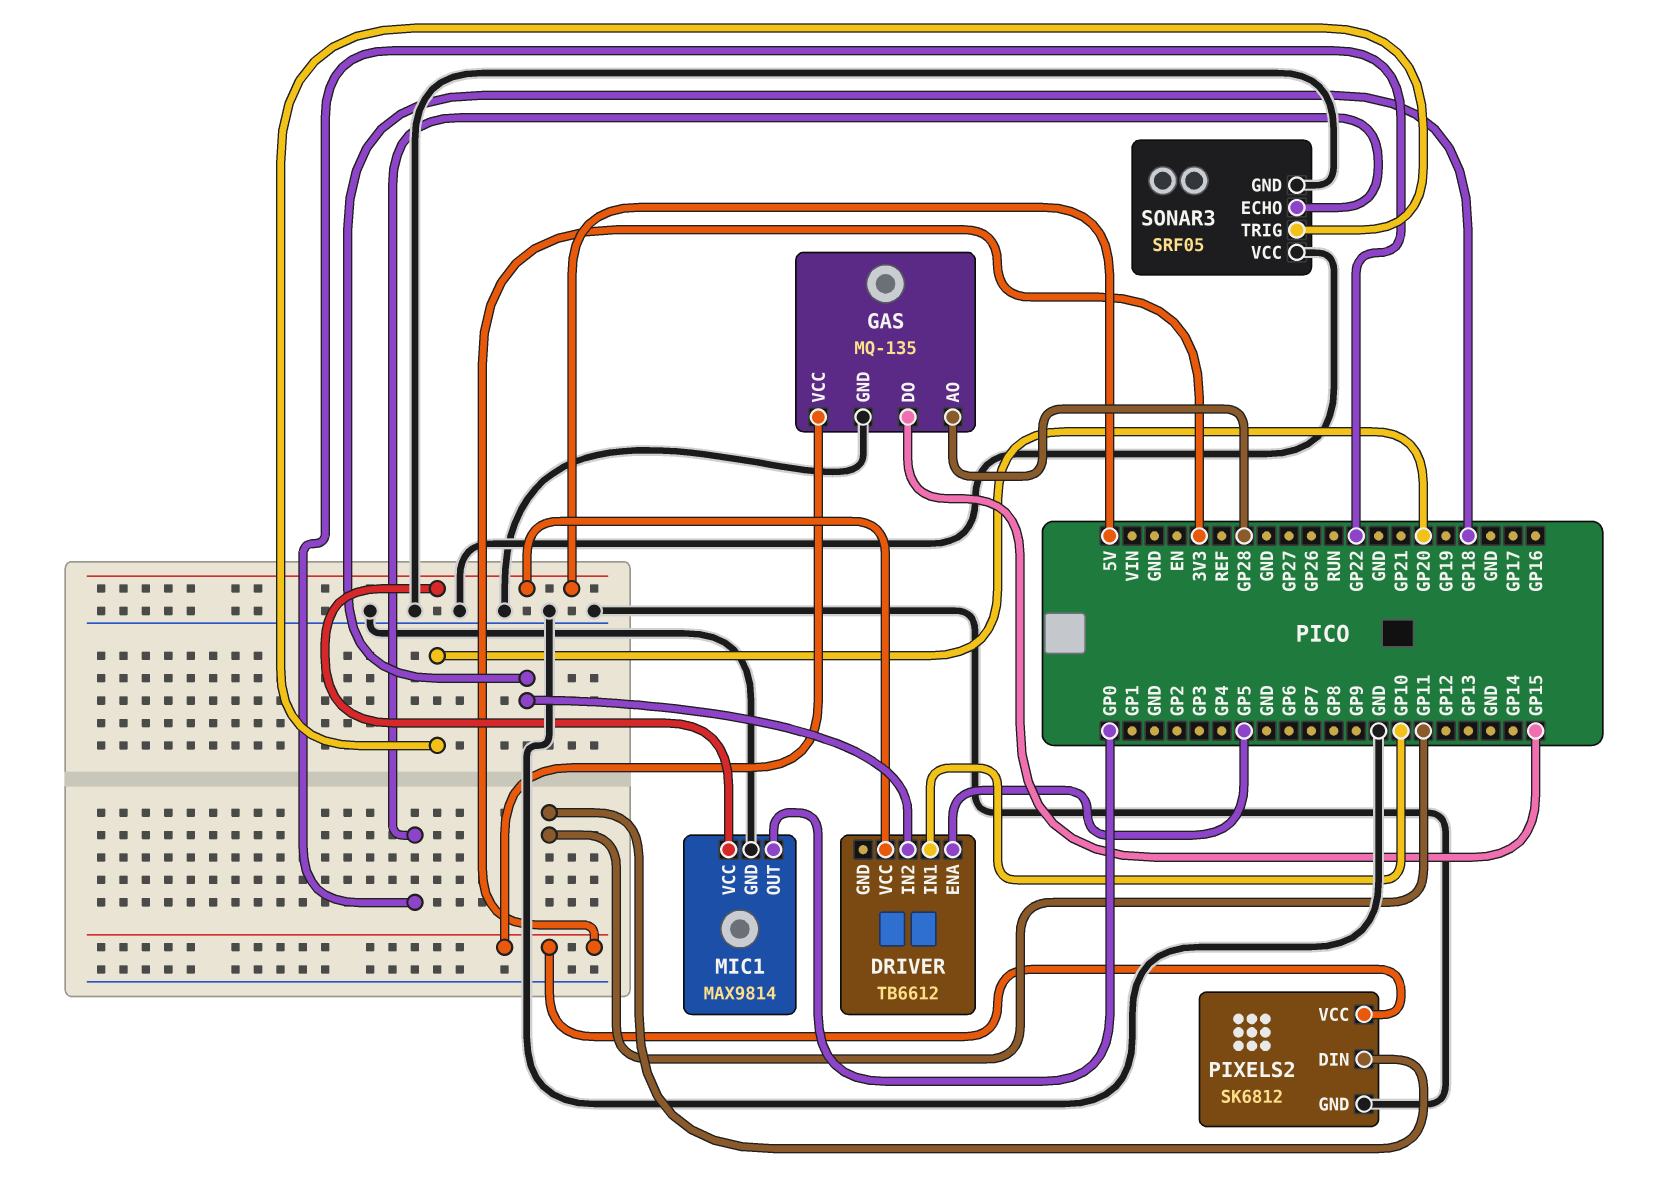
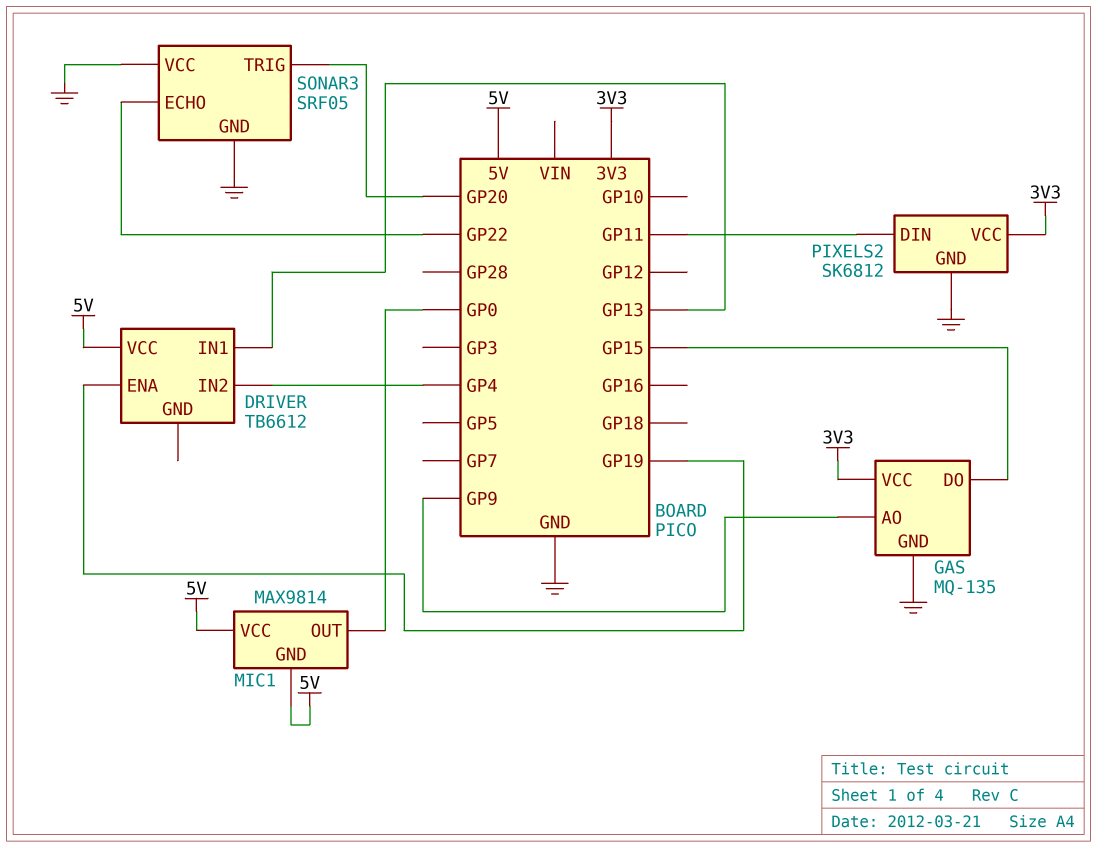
DRIVER pin ENA: GP5 -> GP19
DRIVER pin IN1: GP10 -> GP13
DRIVER pin IN2: GP18 -> GP4
GAS pin AO: GP28 -> GP9
MIC1 pin GND: GND -> 5V

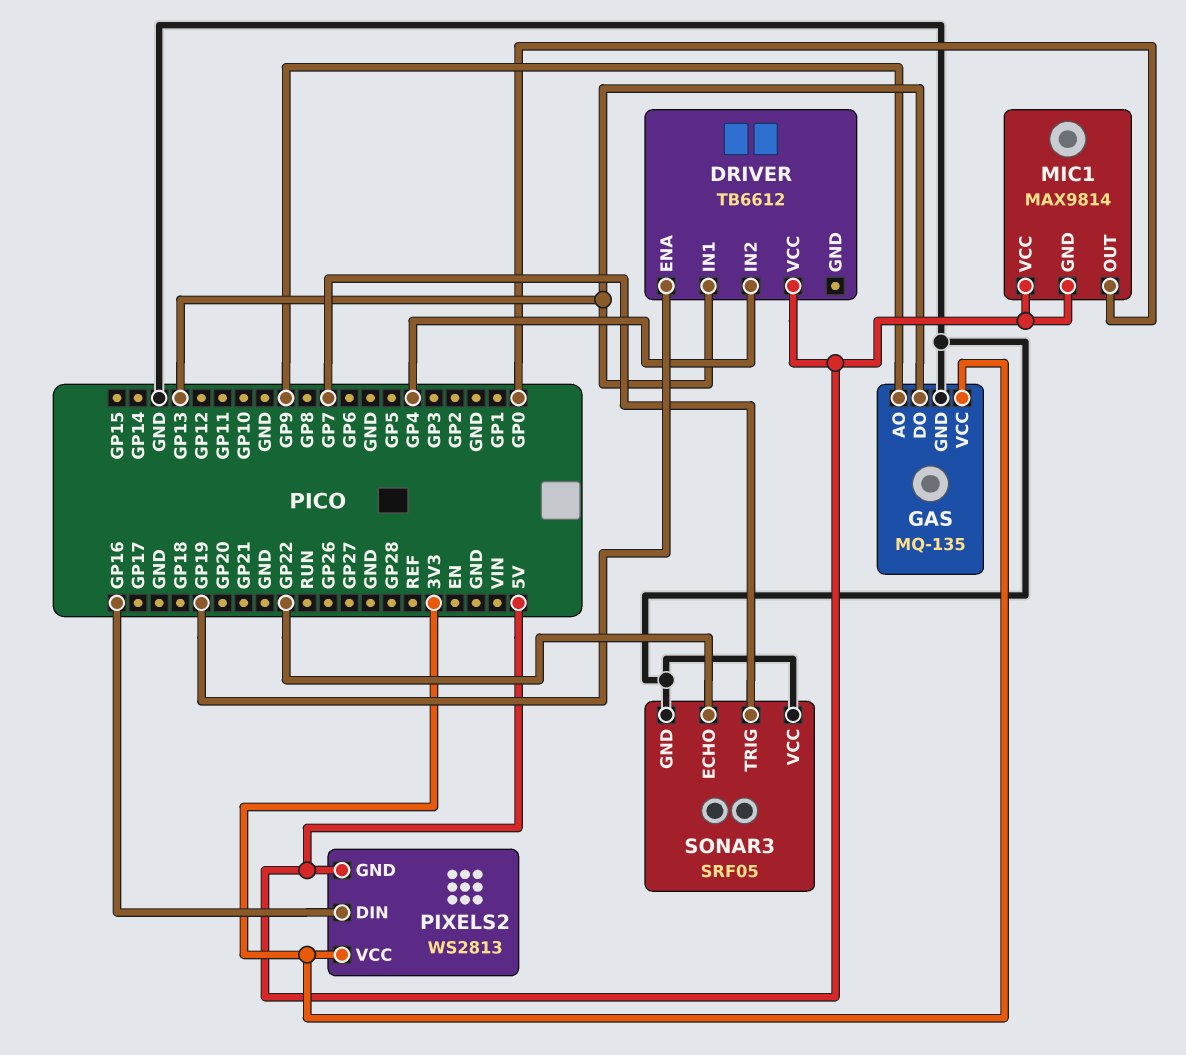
GAS pin DO: GP15 -> GP13
PIXELS2: SK6812 -> WS2813
PIXELS2 pin DIN: GP11 -> GP16
PIXELS2 pin GND: GND -> 5V
SONAR3 pin TRIG: GP20 -> GP7

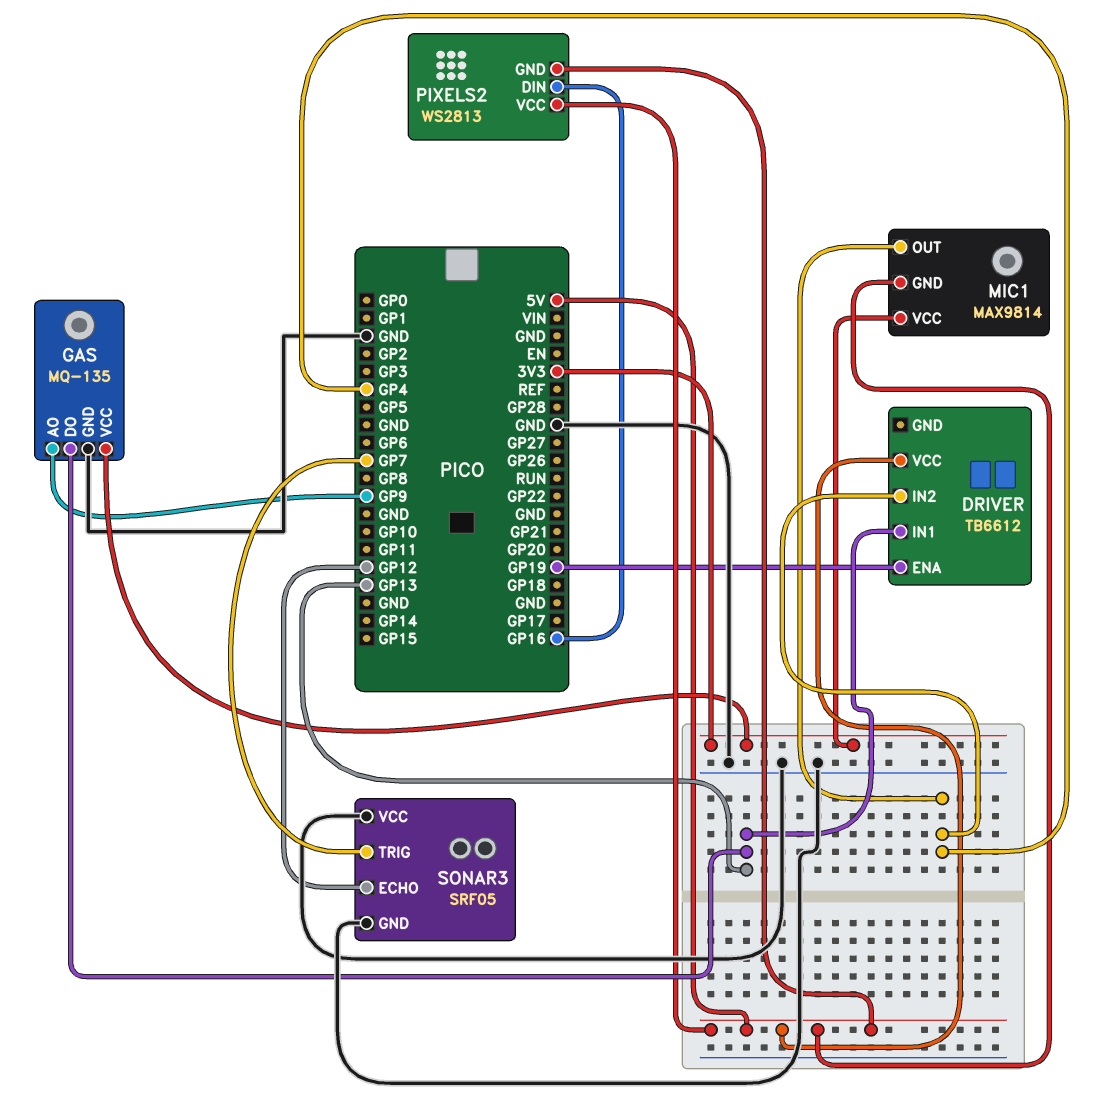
MIC1 pin OUT: GP0 -> GP4
MIC1 pin VCC: 5V -> 3V3
PIXELS2 pin VCC: 3V3 -> 5V
SONAR3 pin ECHO: GP22 -> GP12

